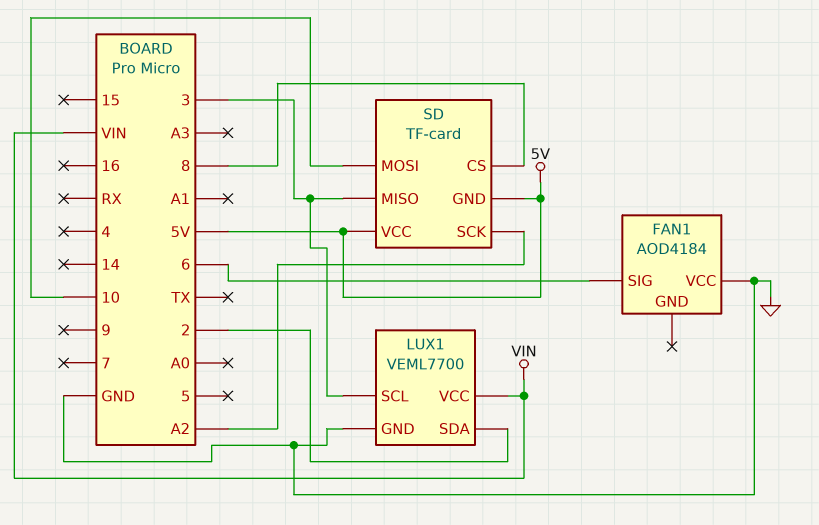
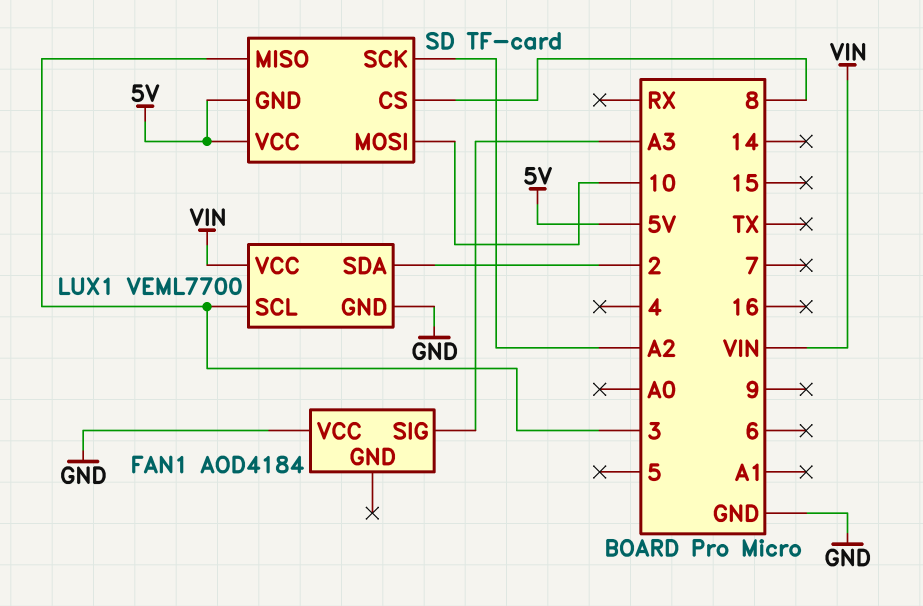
FAN1 pin SIG: 6 -> A3

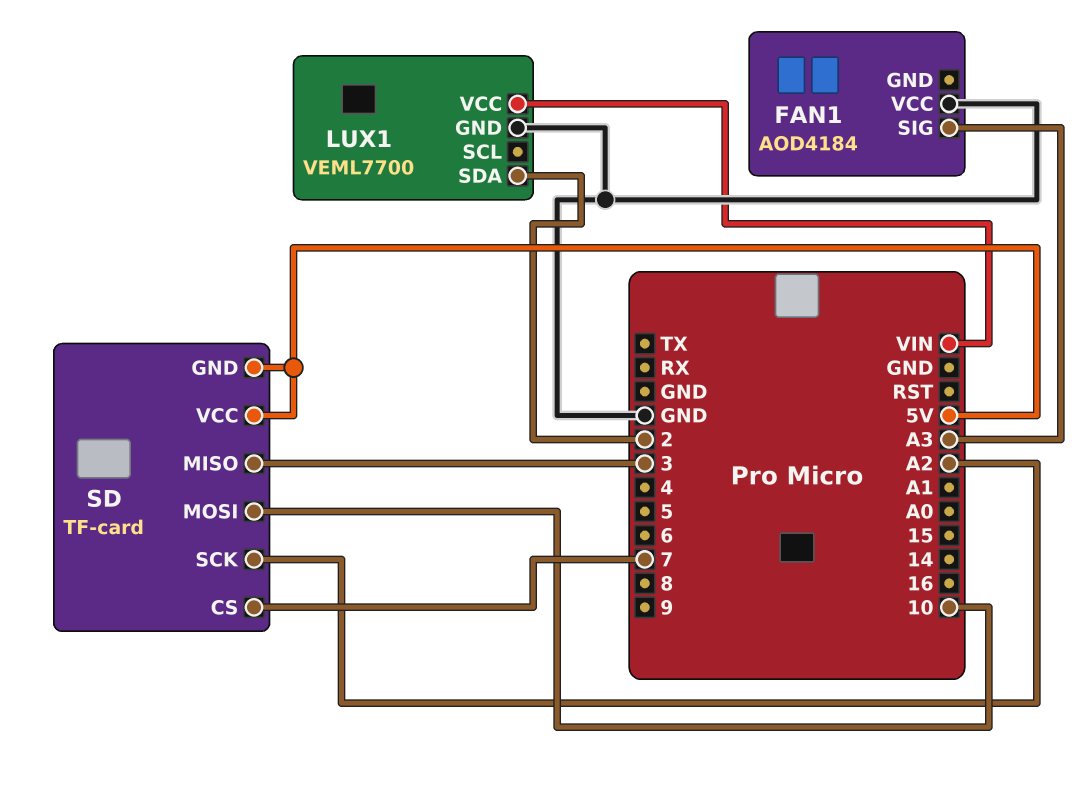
LUX1 pin SCL: 3 -> none
SD pin CS: 8 -> 7

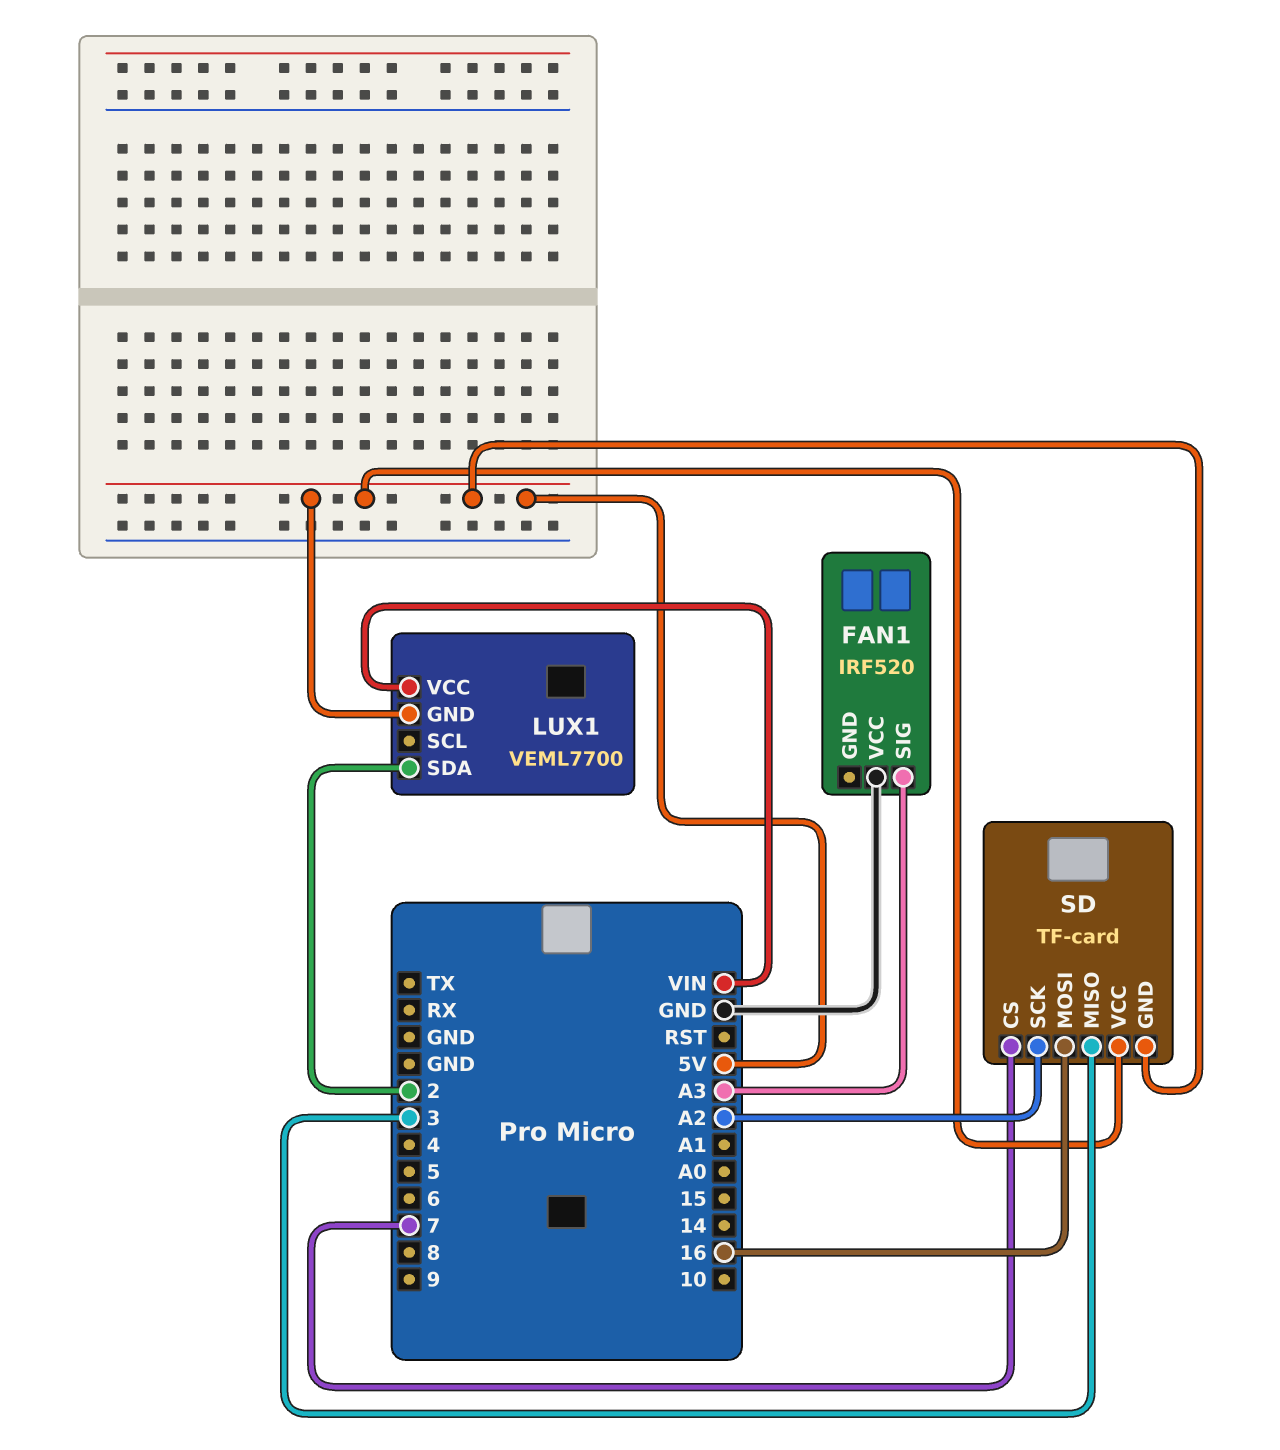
FAN1: AOD4184 -> IRF520
LUX1 pin GND: GND -> 5V
SD pin MOSI: 10 -> 16

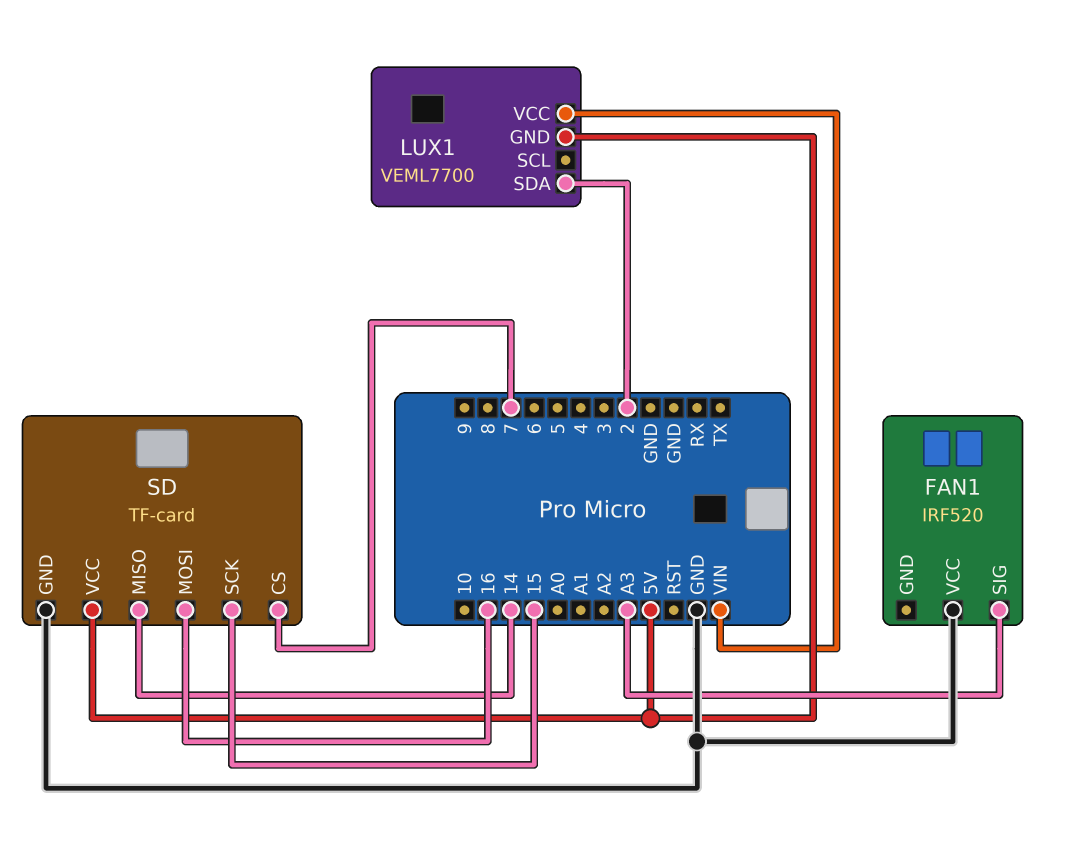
SD pin GND: 5V -> GND
SD pin MISO: 3 -> 14
SD pin SCK: A2 -> 15

